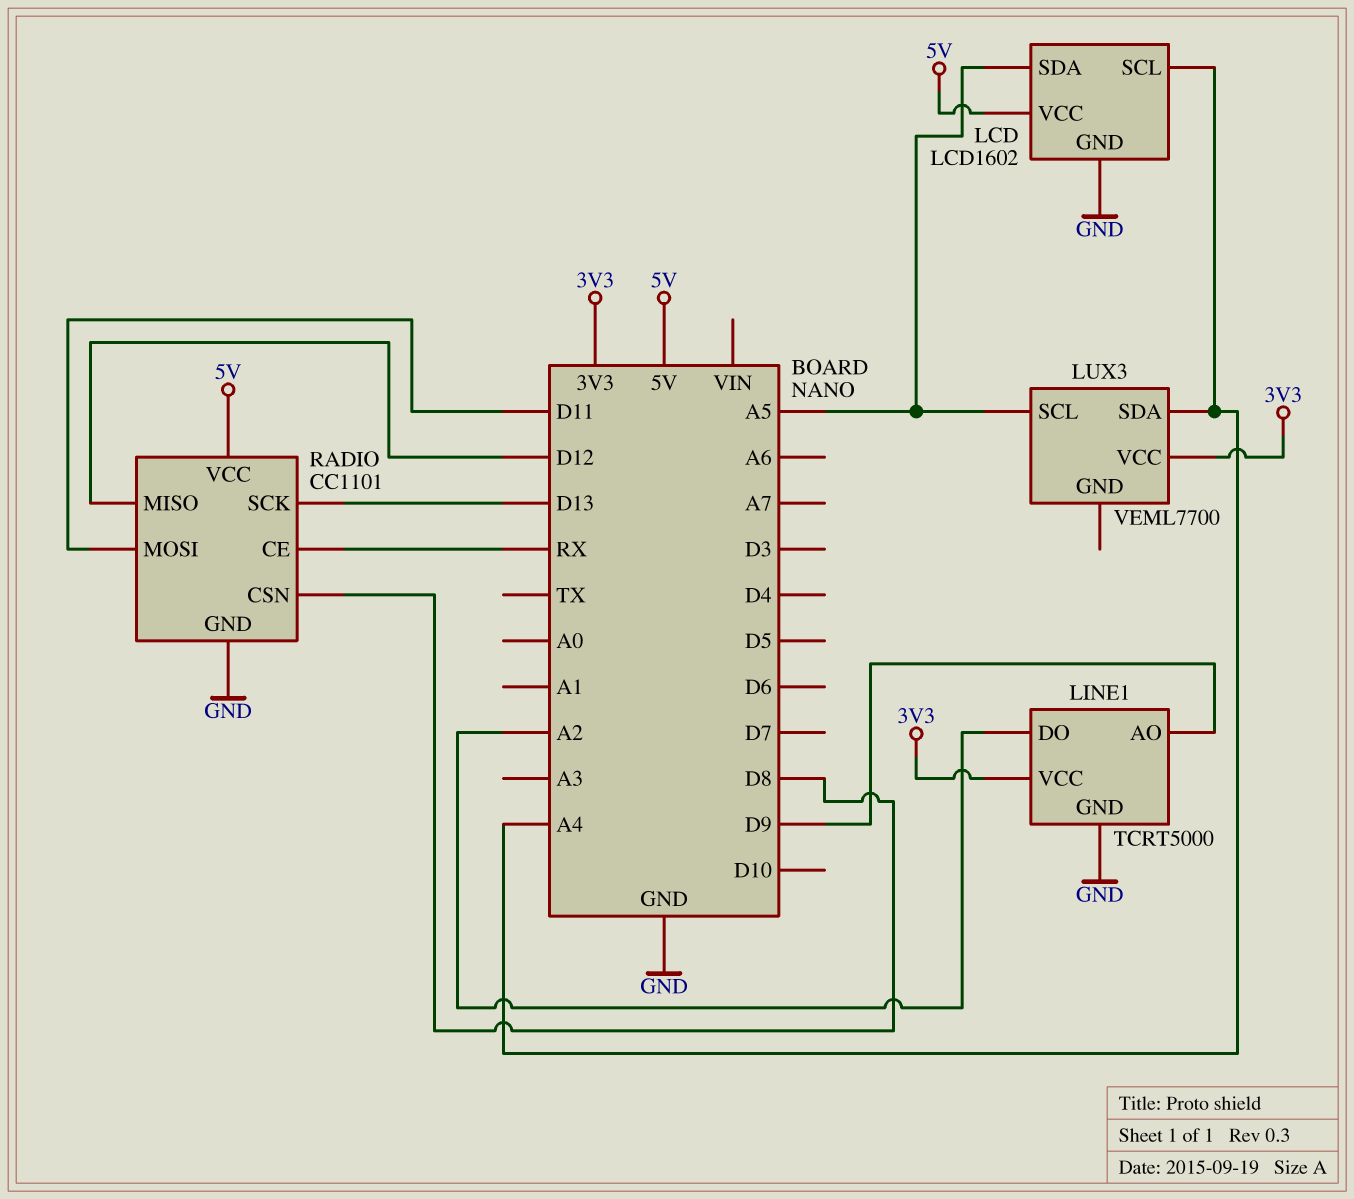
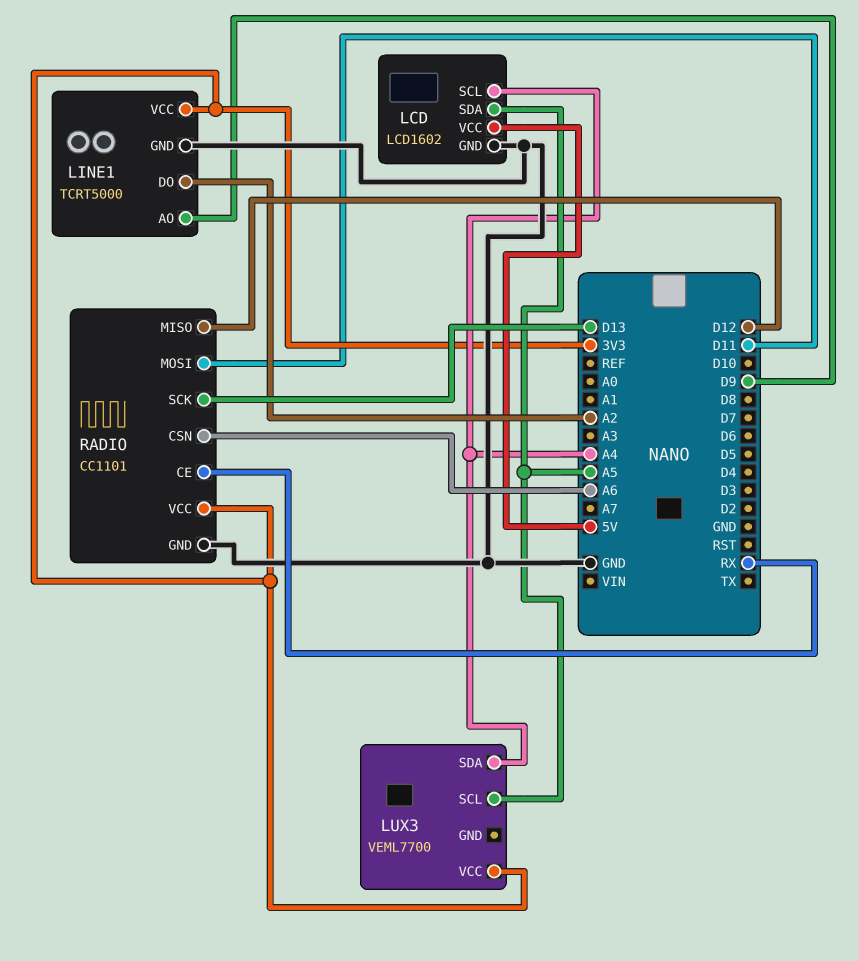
RADIO pin CSN: D8 -> A6
RADIO pin VCC: 5V -> 3V3

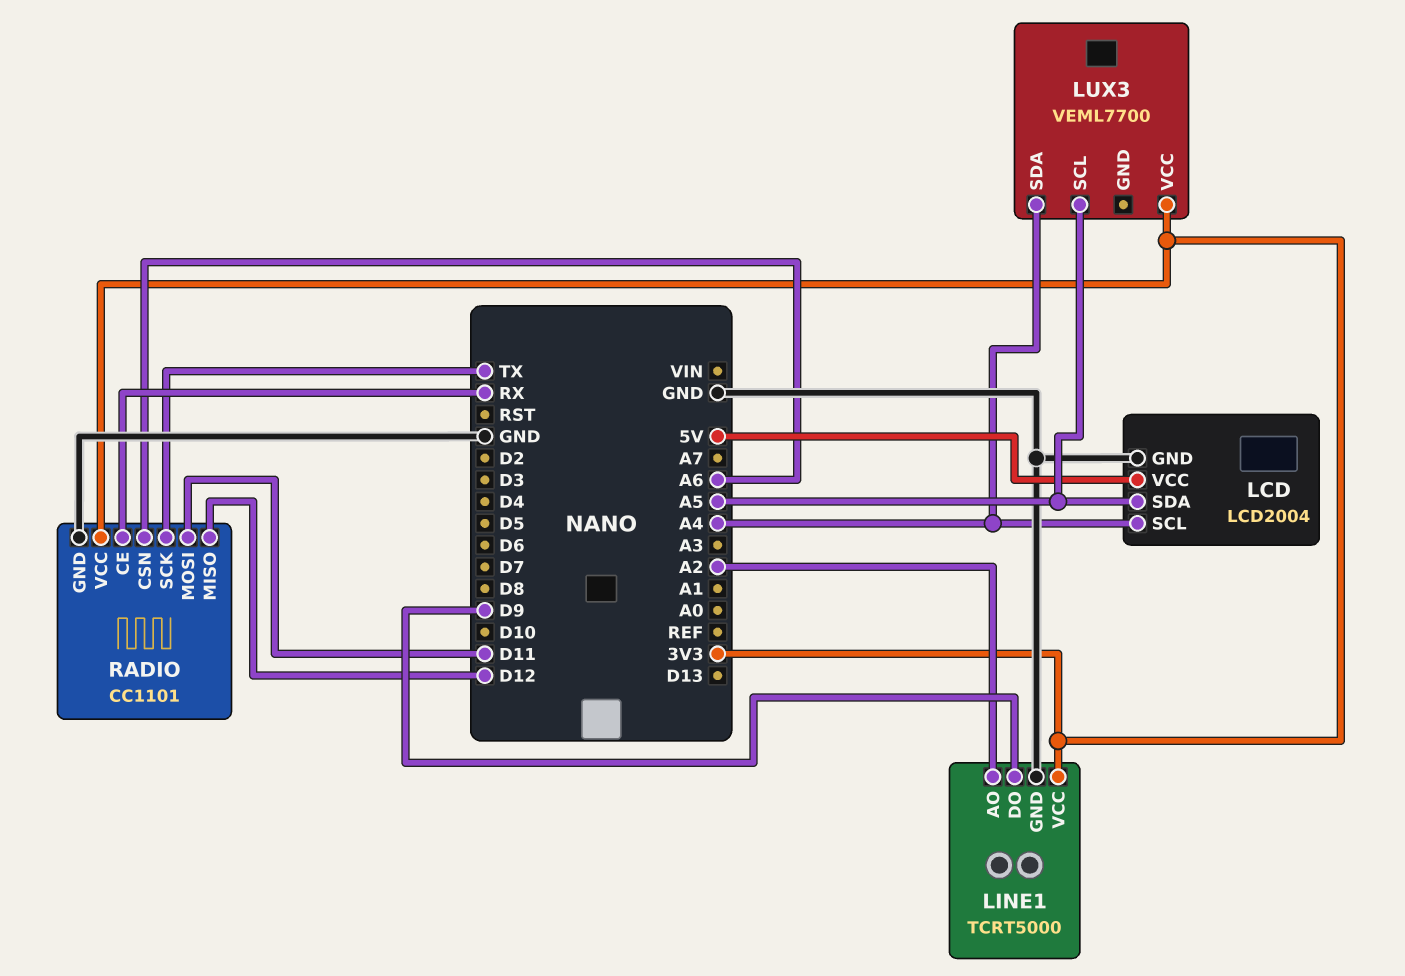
LCD: LCD1602 -> LCD2004
LINE1 pin AO: D9 -> A2
LINE1 pin DO: A2 -> D9
RADIO pin SCK: D13 -> TX

